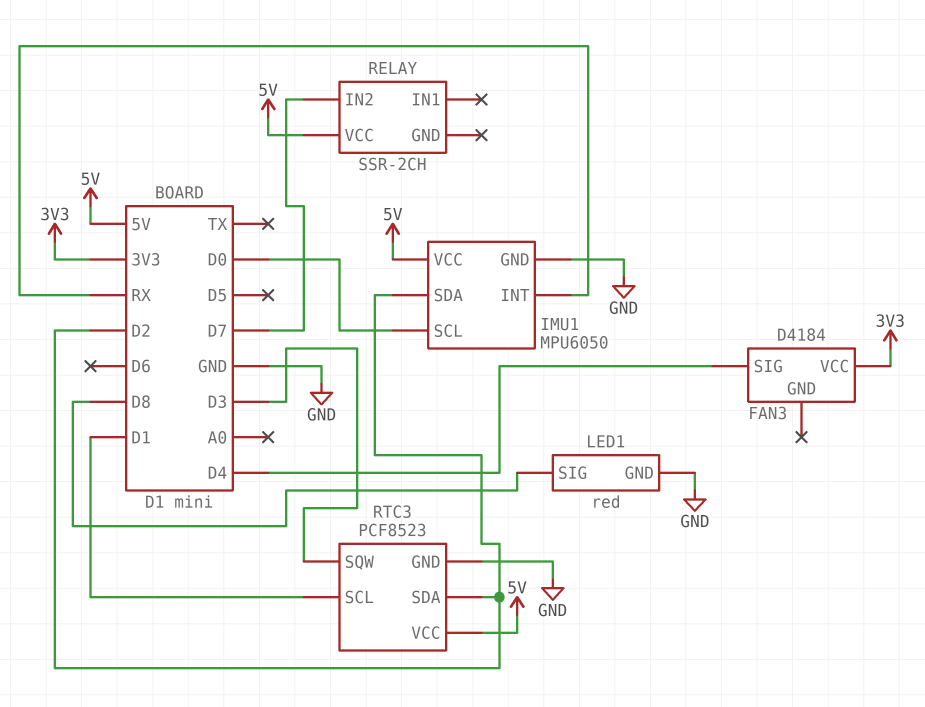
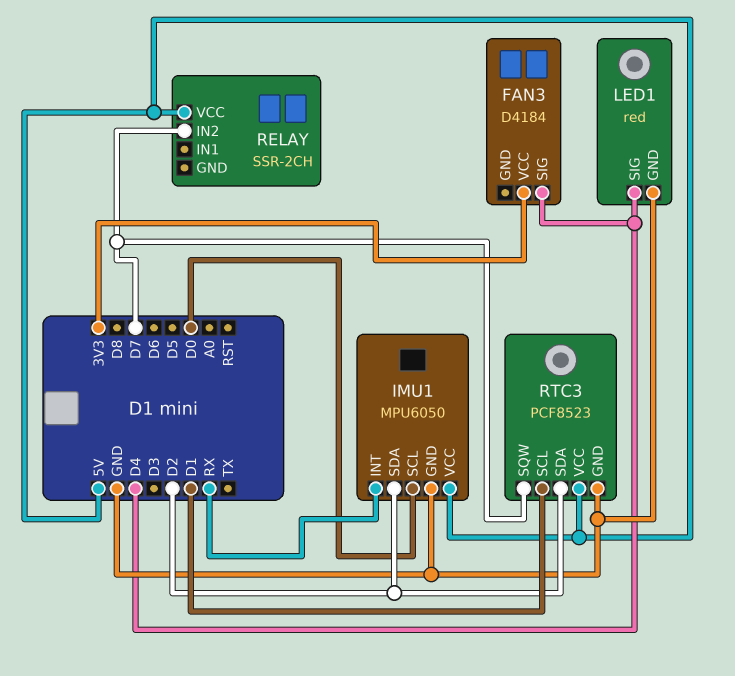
LED1 pin SIG: D8 -> D4
RTC3 pin SQW: D3 -> D7

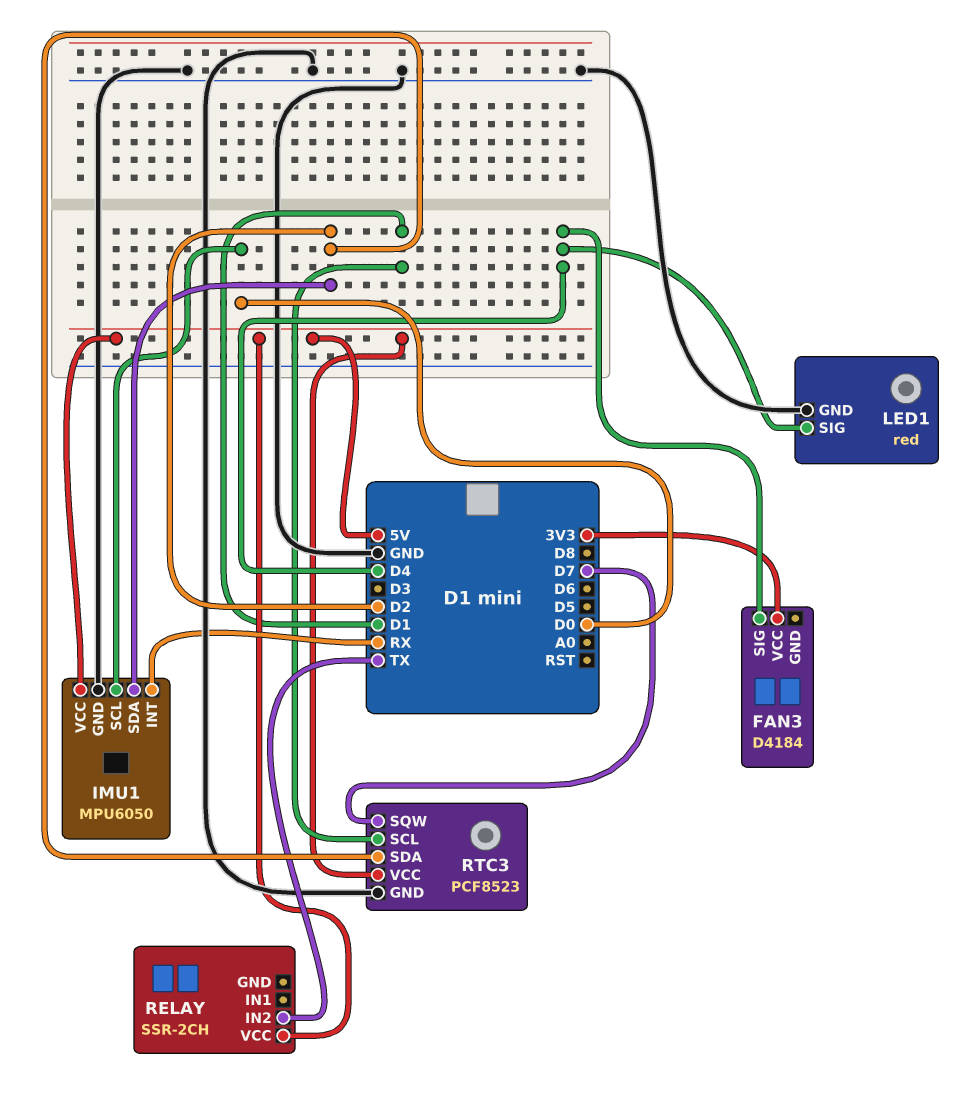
RELAY pin IN2: D7 -> TX

